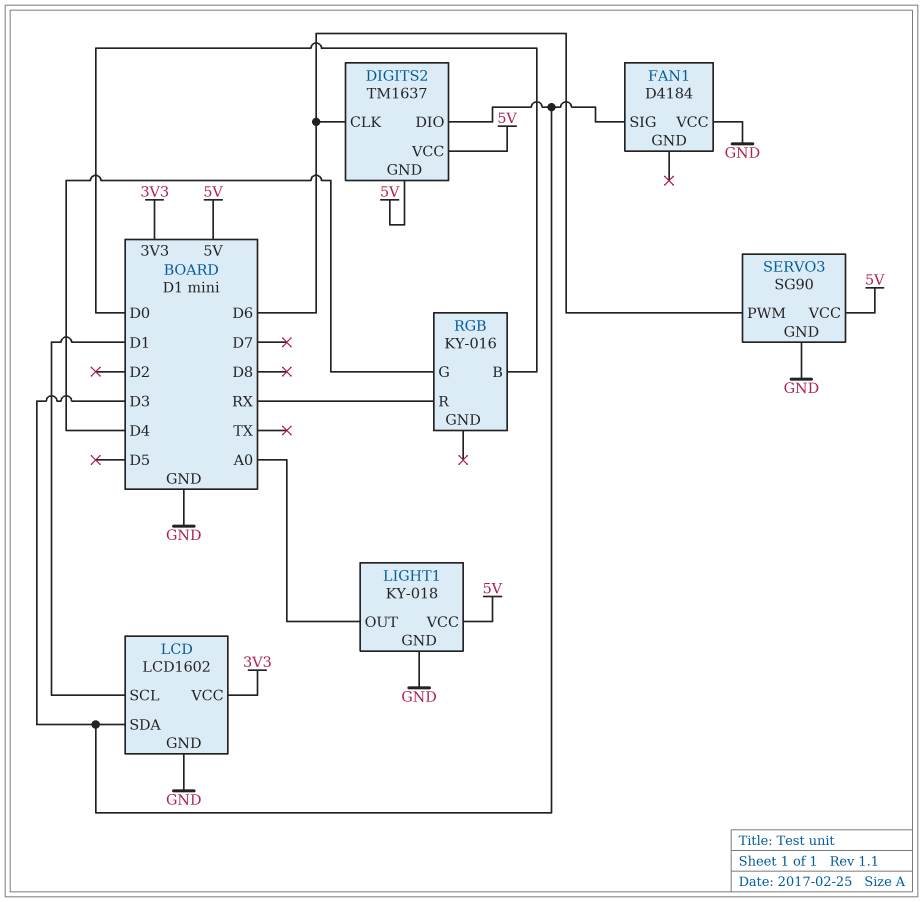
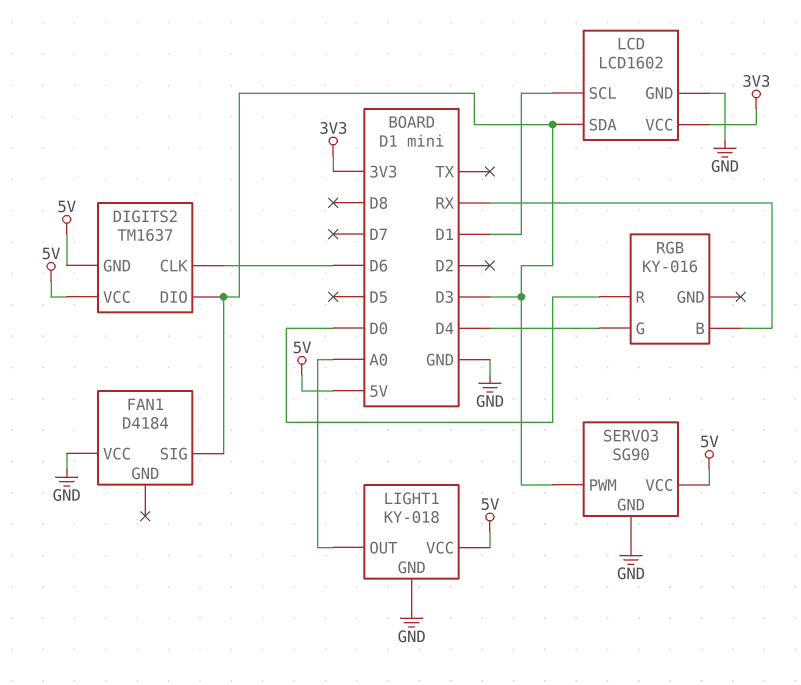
RGB pin B: D0 -> RX
RGB pin R: RX -> D0
SERVO3 pin PWM: D6 -> D3

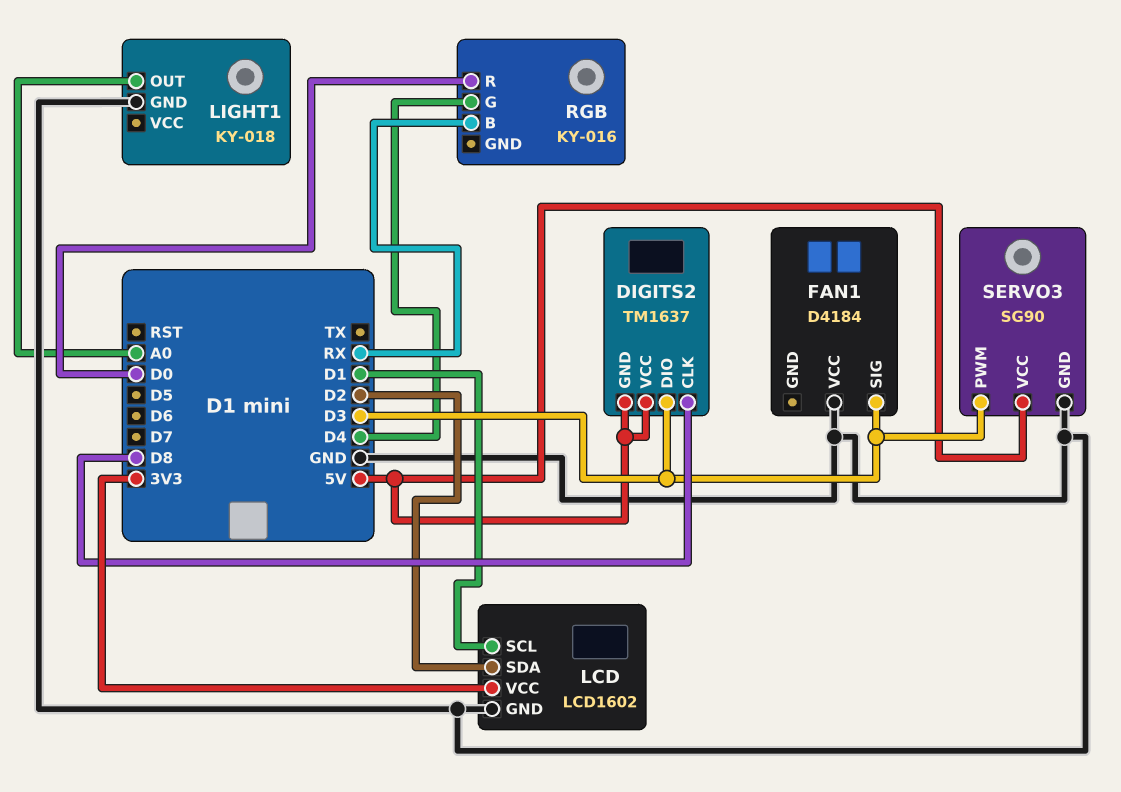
DIGITS2 pin CLK: D6 -> D8
LCD pin SDA: D3 -> D2
LIGHT1 pin VCC: 5V -> none

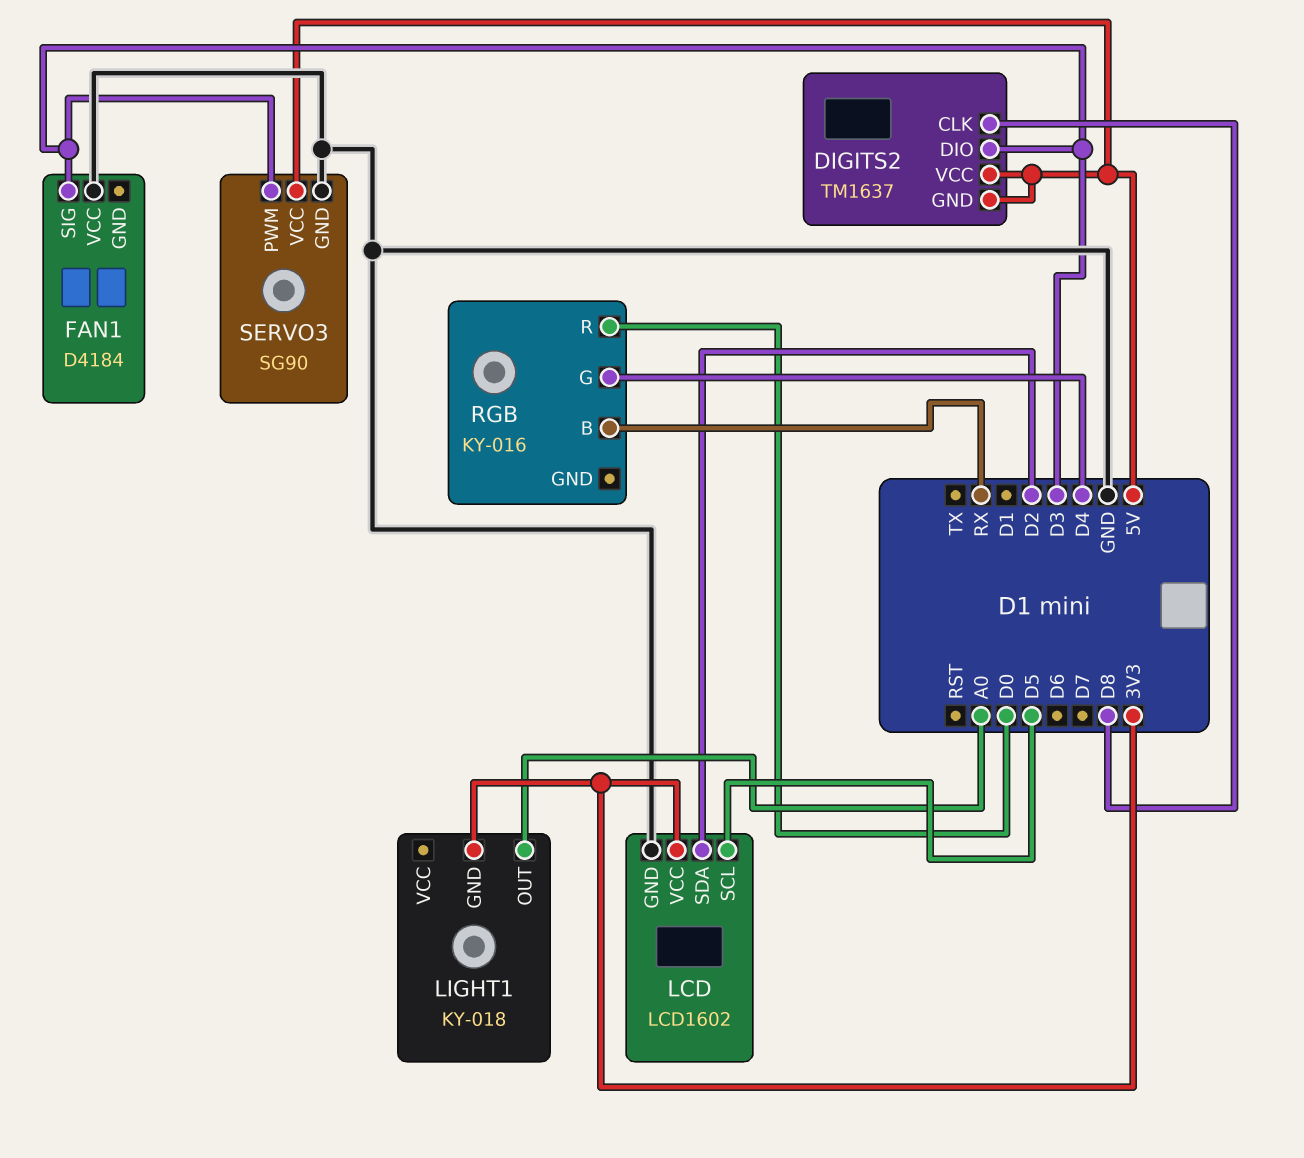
LCD pin SCL: D1 -> D5
LIGHT1 pin GND: GND -> 3V3

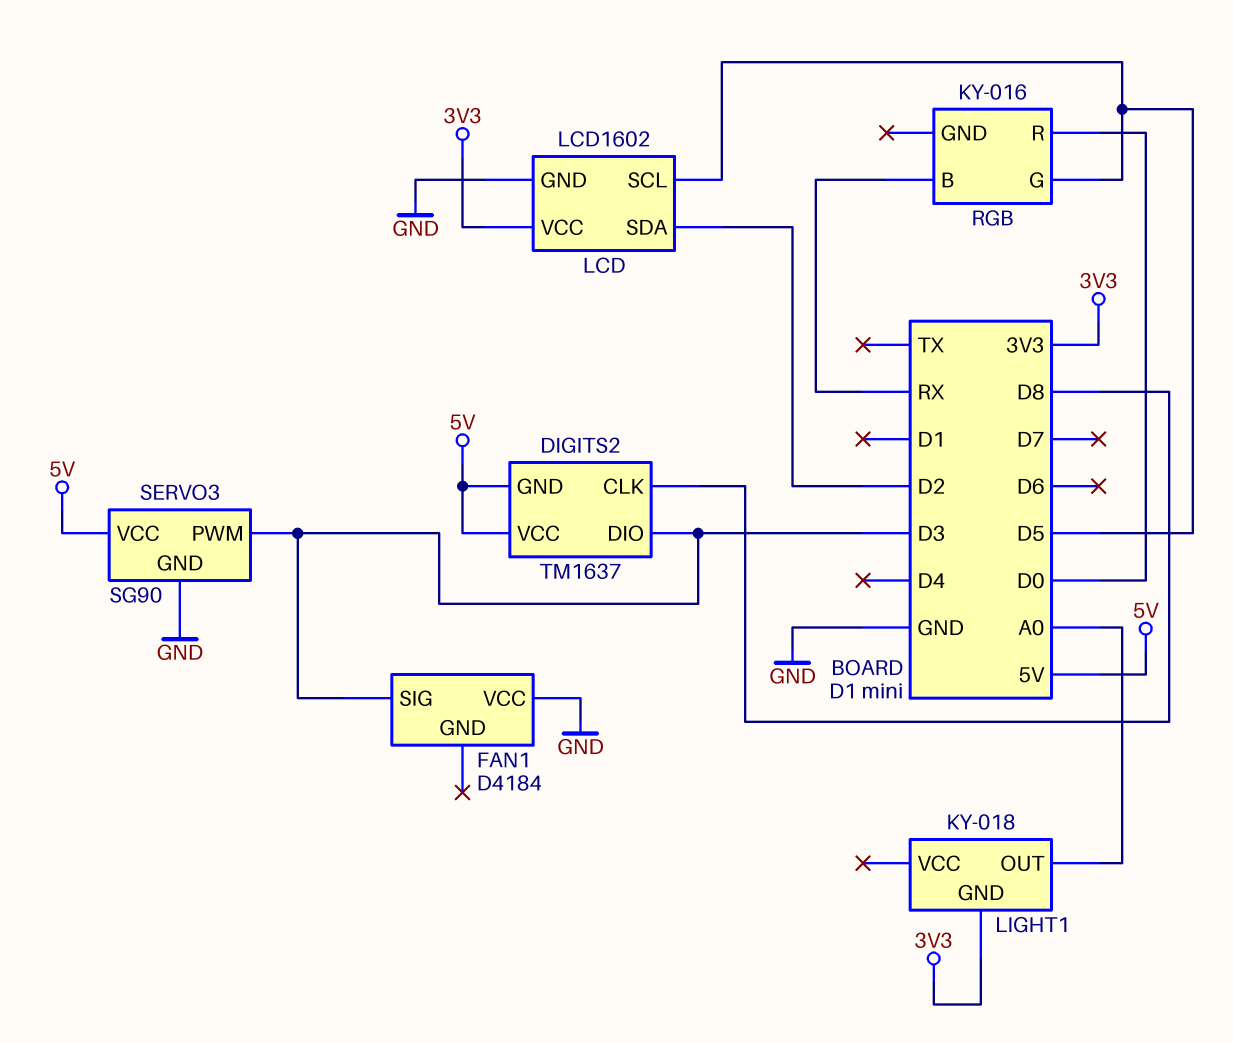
RGB pin G: D4 -> D5

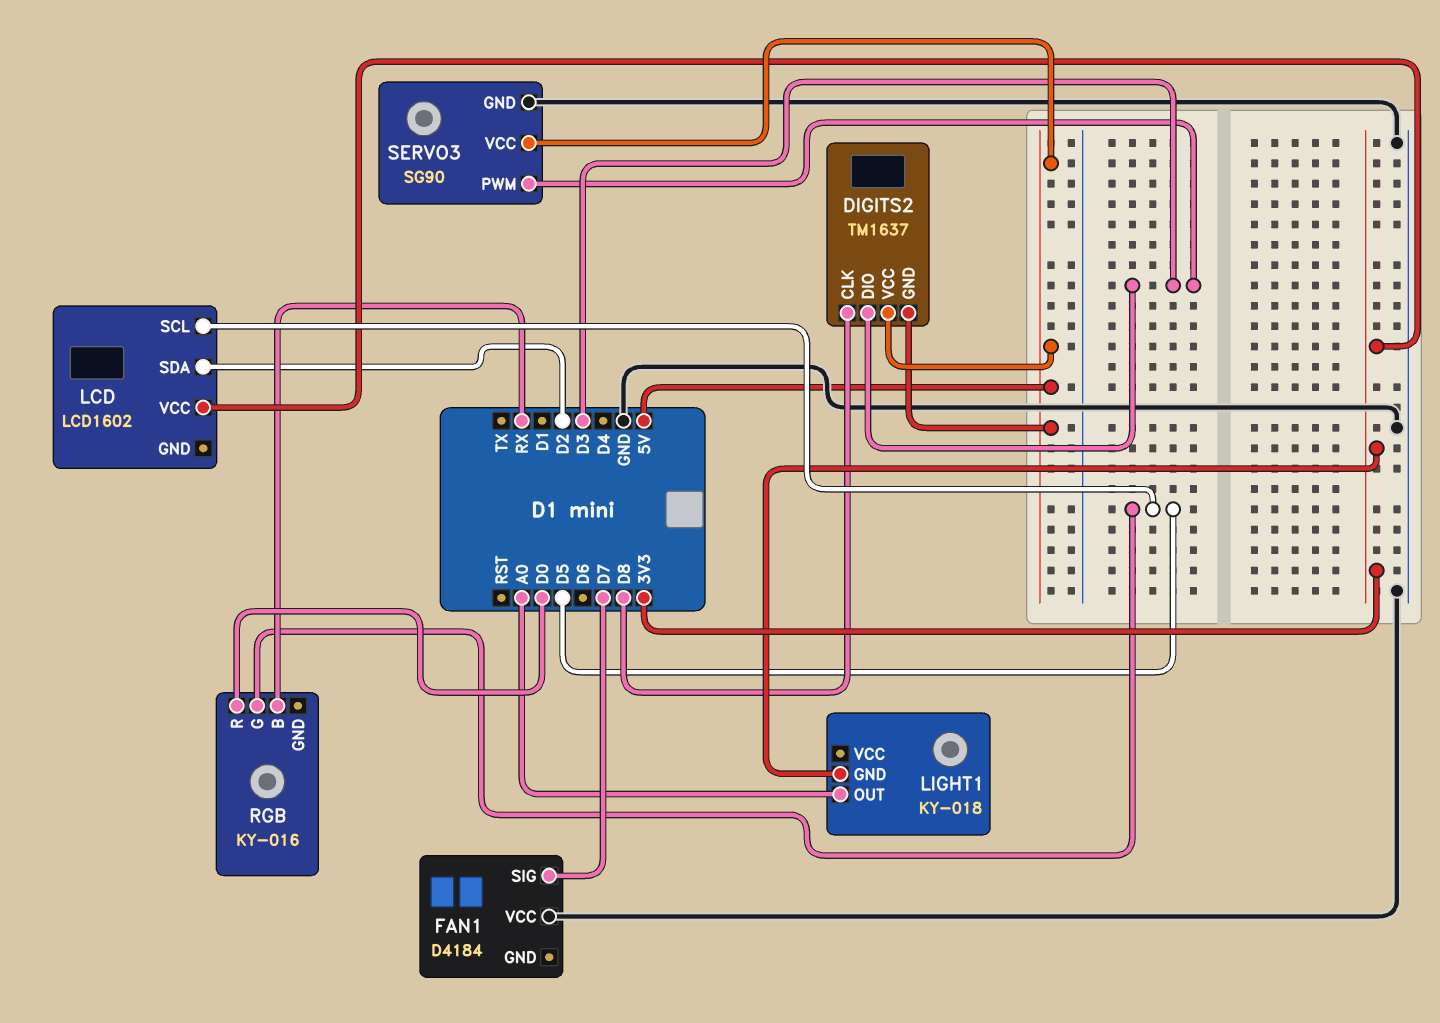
FAN1 pin SIG: D3 -> D7
LCD pin GND: GND -> none

